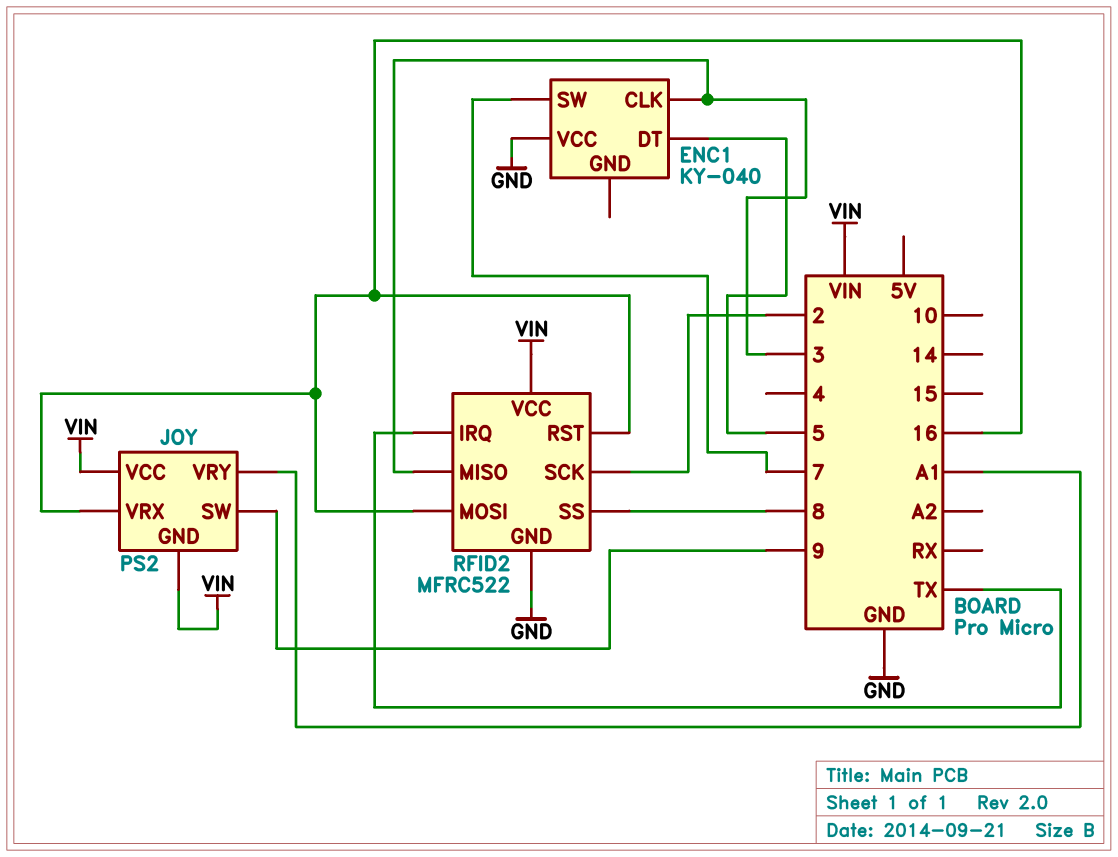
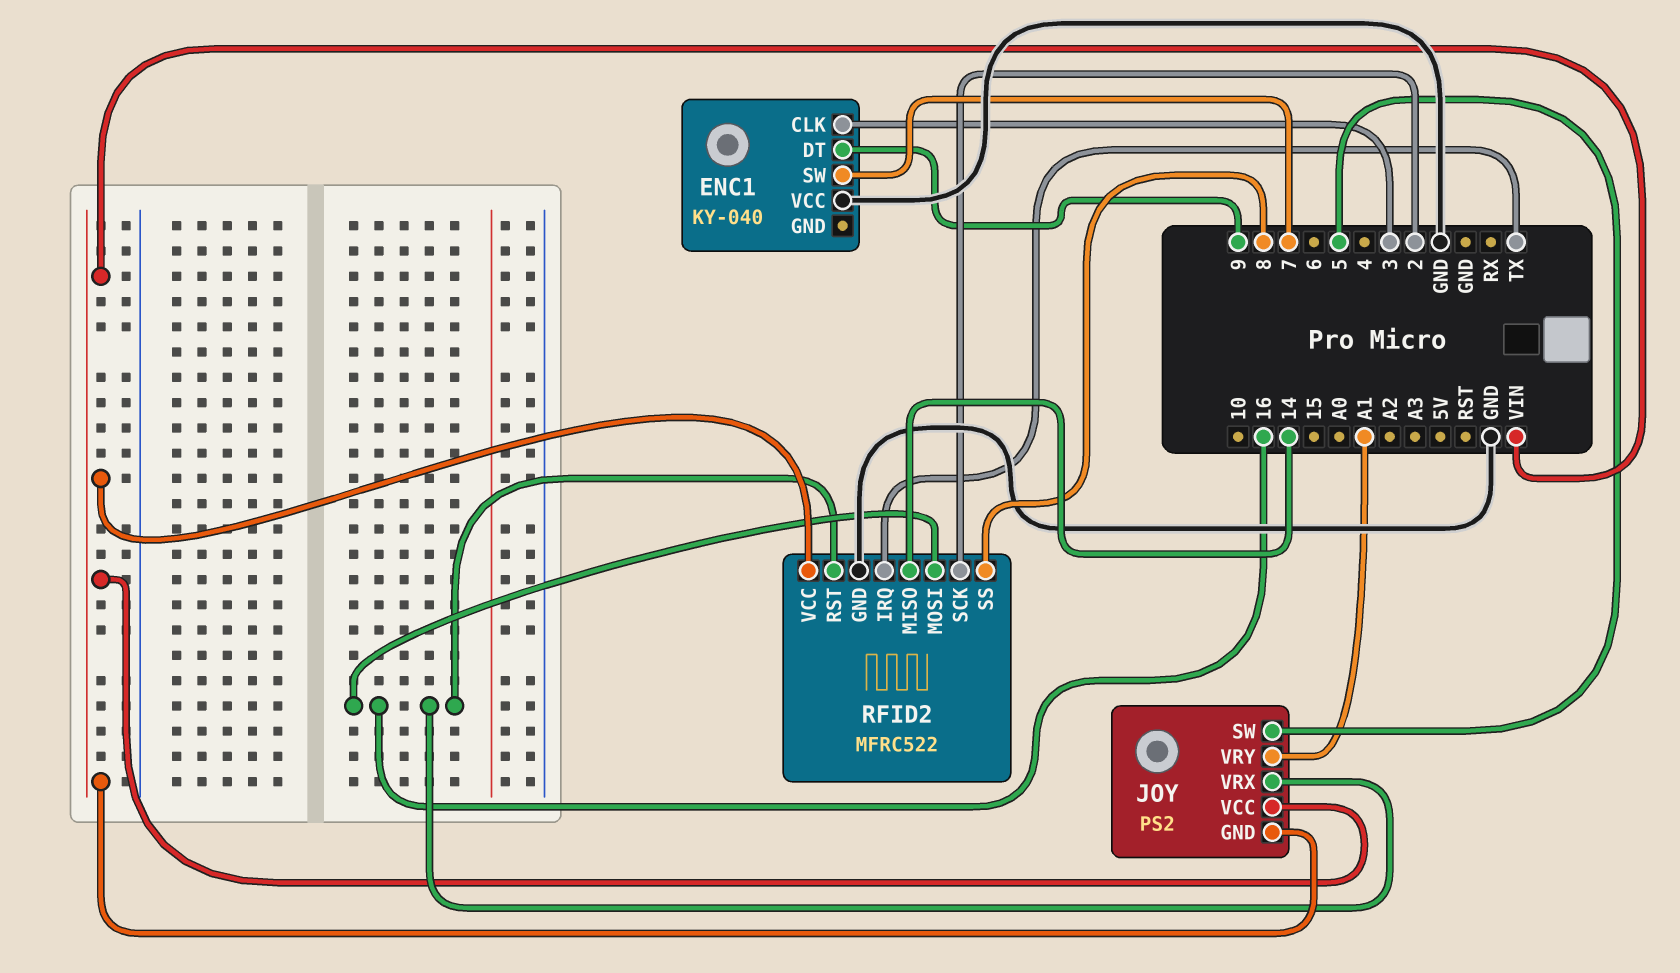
ENC1 pin DT: 5 -> 9
JOY pin SW: 9 -> 5
RFID2 pin MISO: 3 -> 14

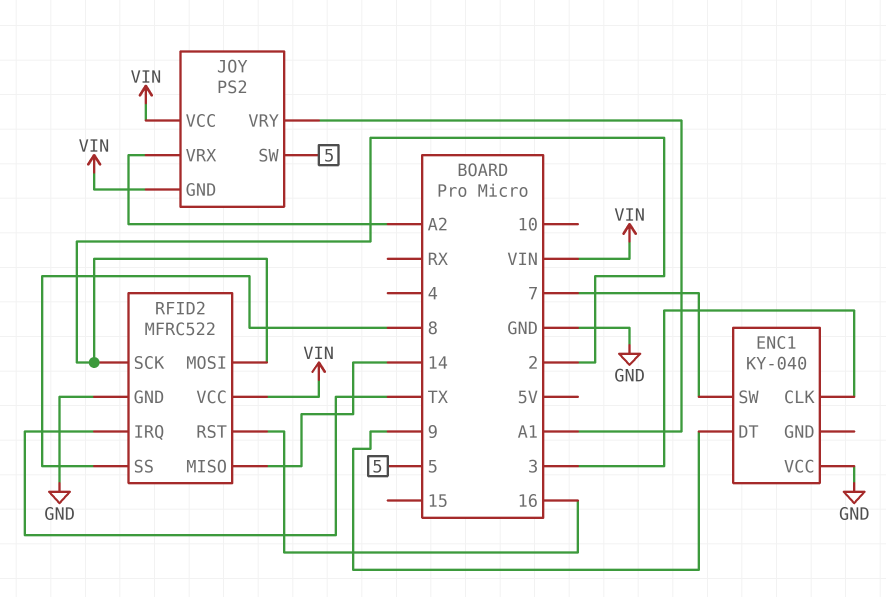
JOY pin VRX: 16 -> A2
RFID2 pin MOSI: 16 -> 2

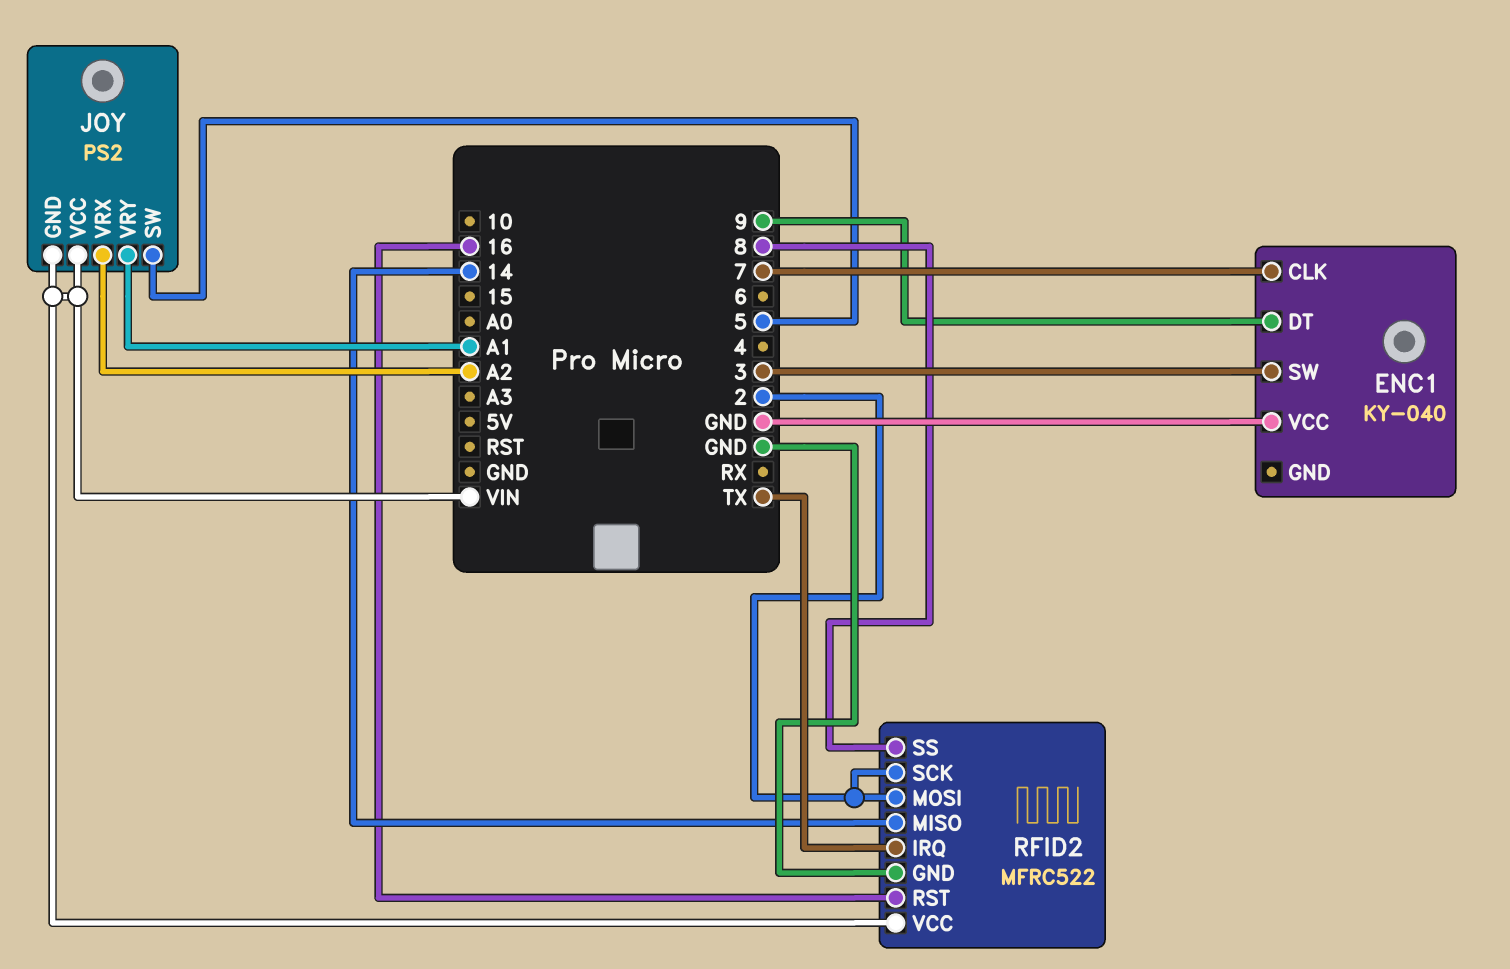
ENC1 pin CLK: 3 -> 7
ENC1 pin SW: 7 -> 3

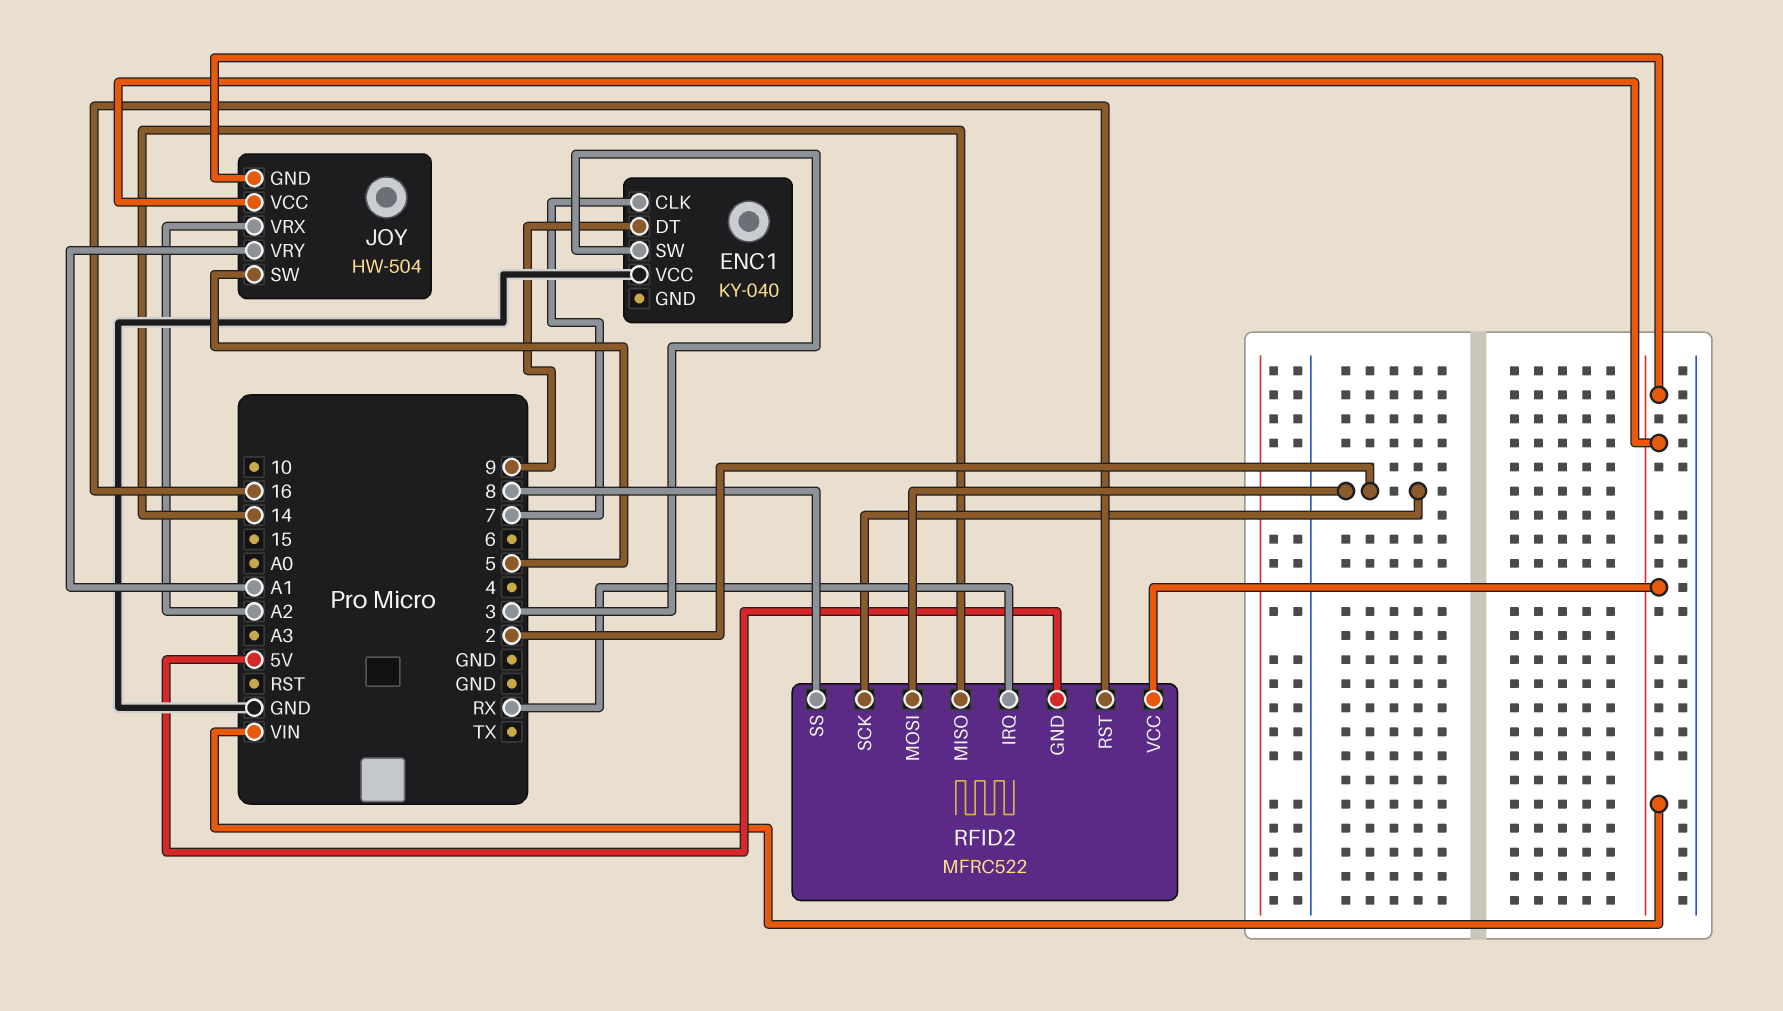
JOY: PS2 -> HW-504
RFID2 pin GND: GND -> 5V
RFID2 pin IRQ: TX -> RX

